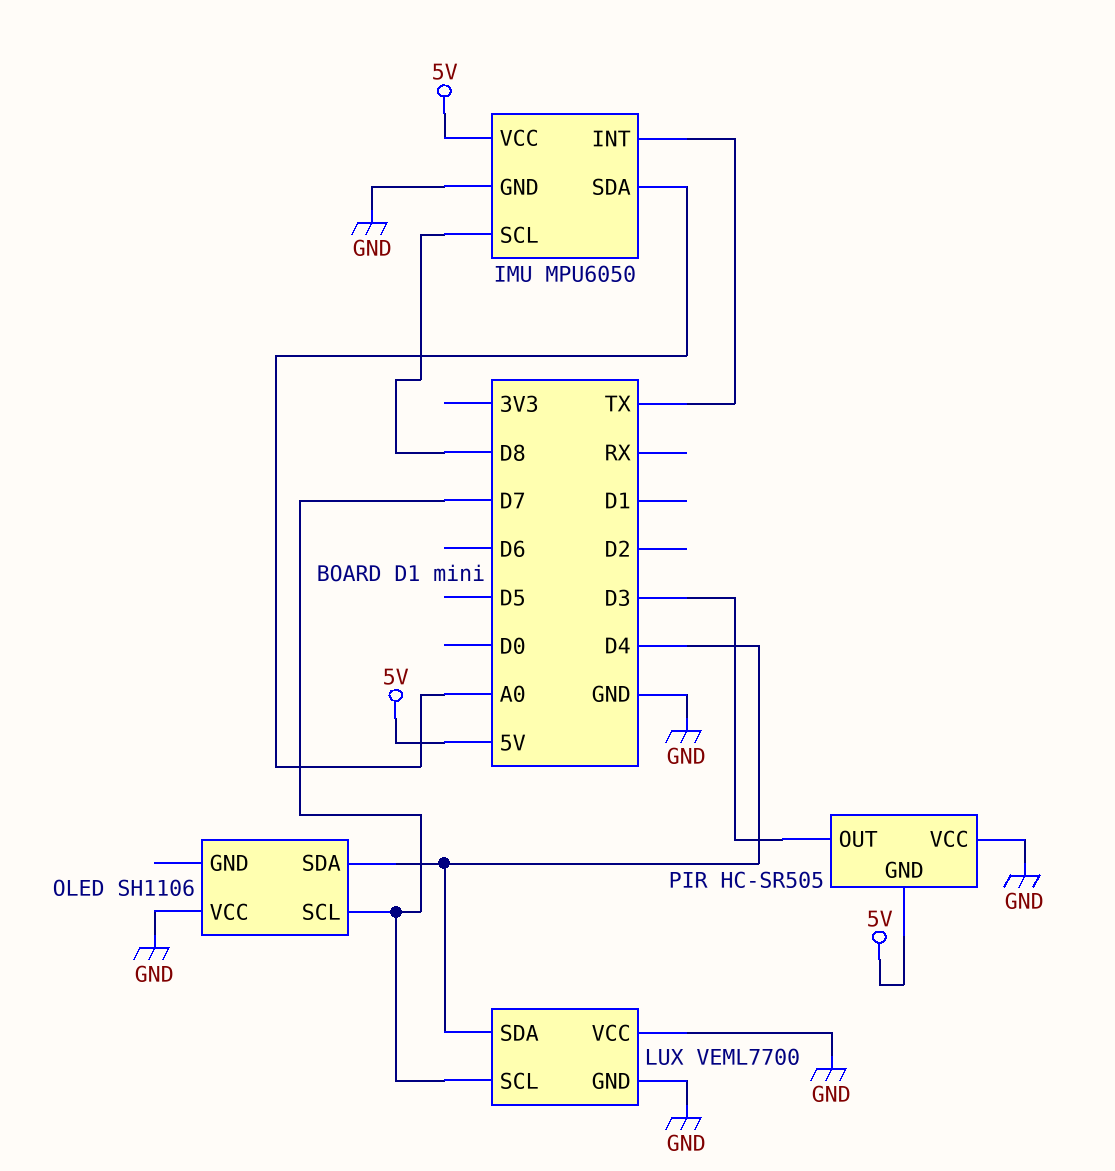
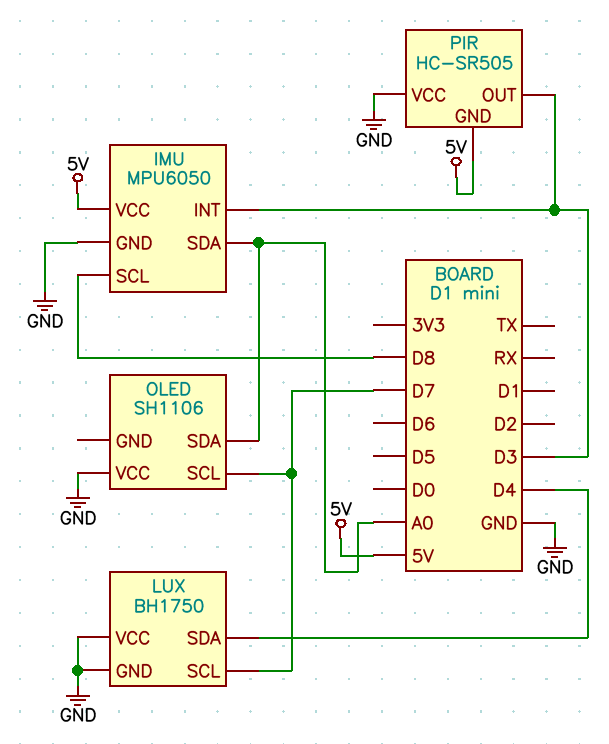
IMU pin INT: TX -> D3
LUX: VEML7700 -> BH1750
OLED pin SDA: D4 -> A0

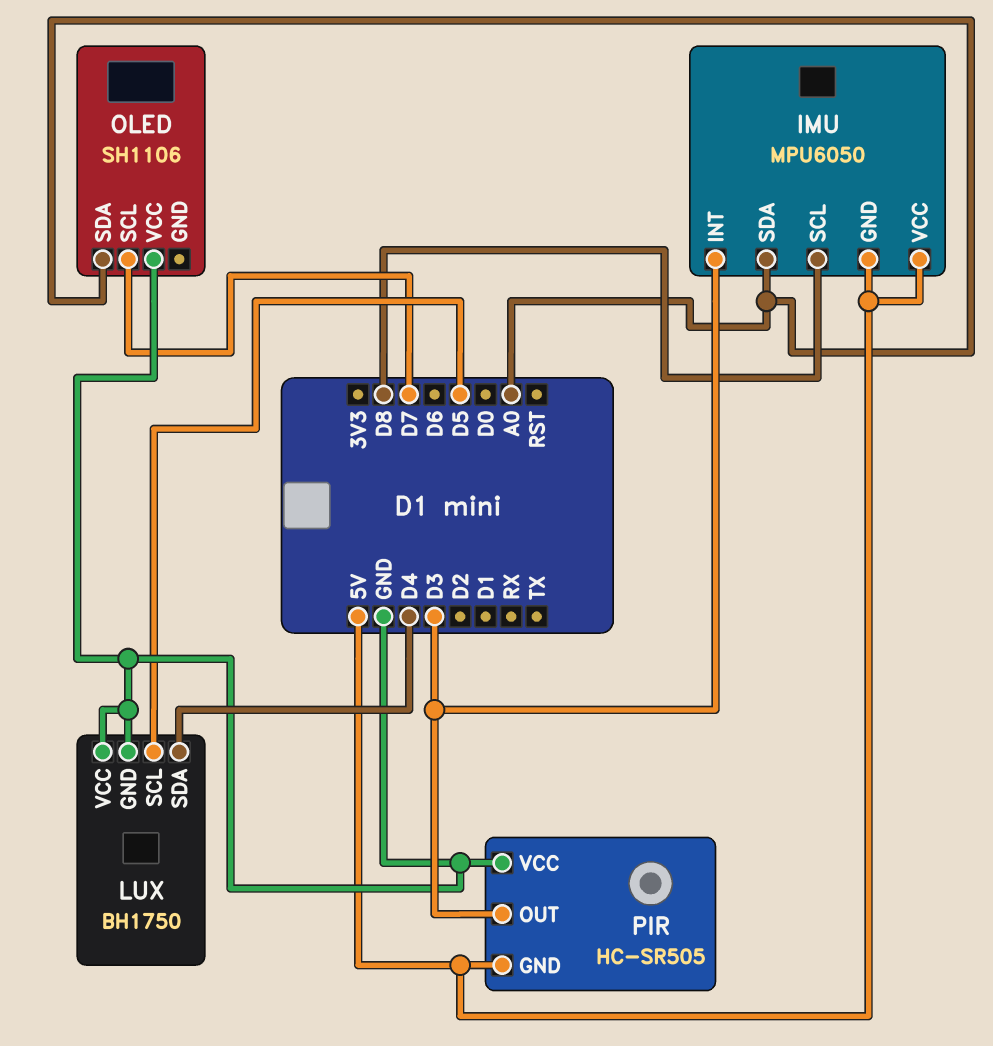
IMU pin GND: GND -> 5V
LUX pin SCL: D7 -> D5

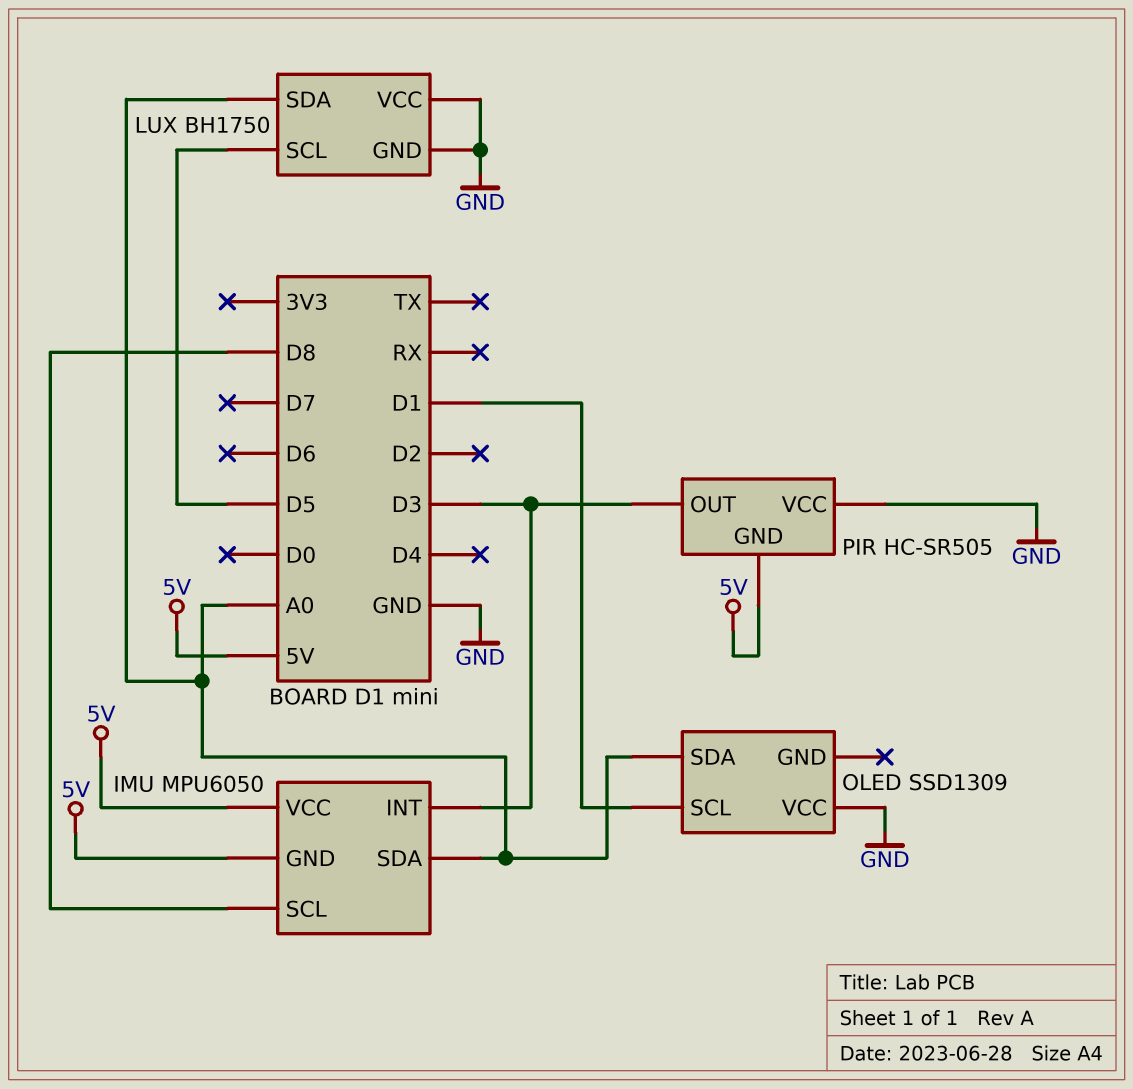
LUX pin SDA: D4 -> A0
OLED: SH1106 -> SSD1309
OLED pin SCL: D7 -> D1

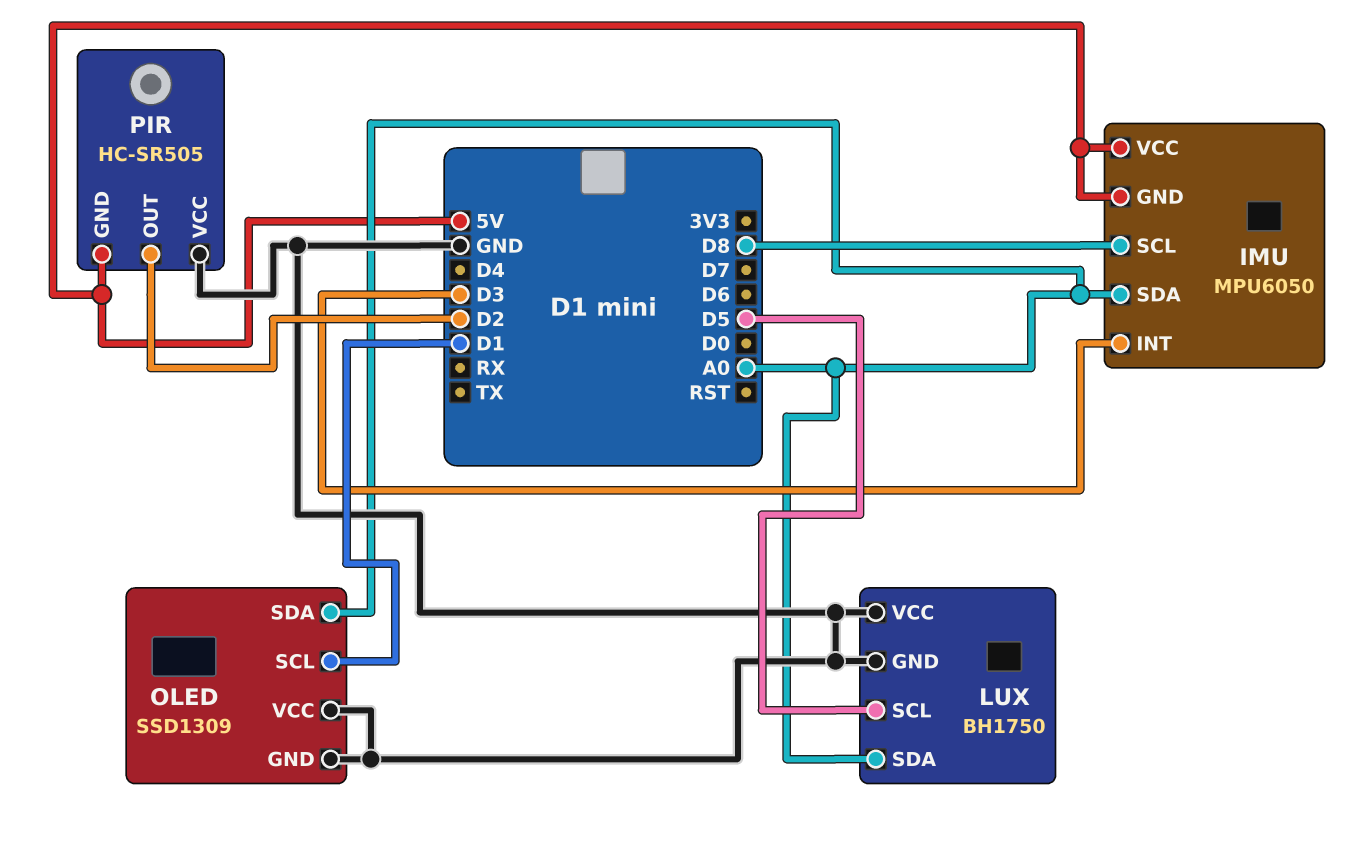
OLED pin GND: none -> GND
PIR pin OUT: D3 -> D2

